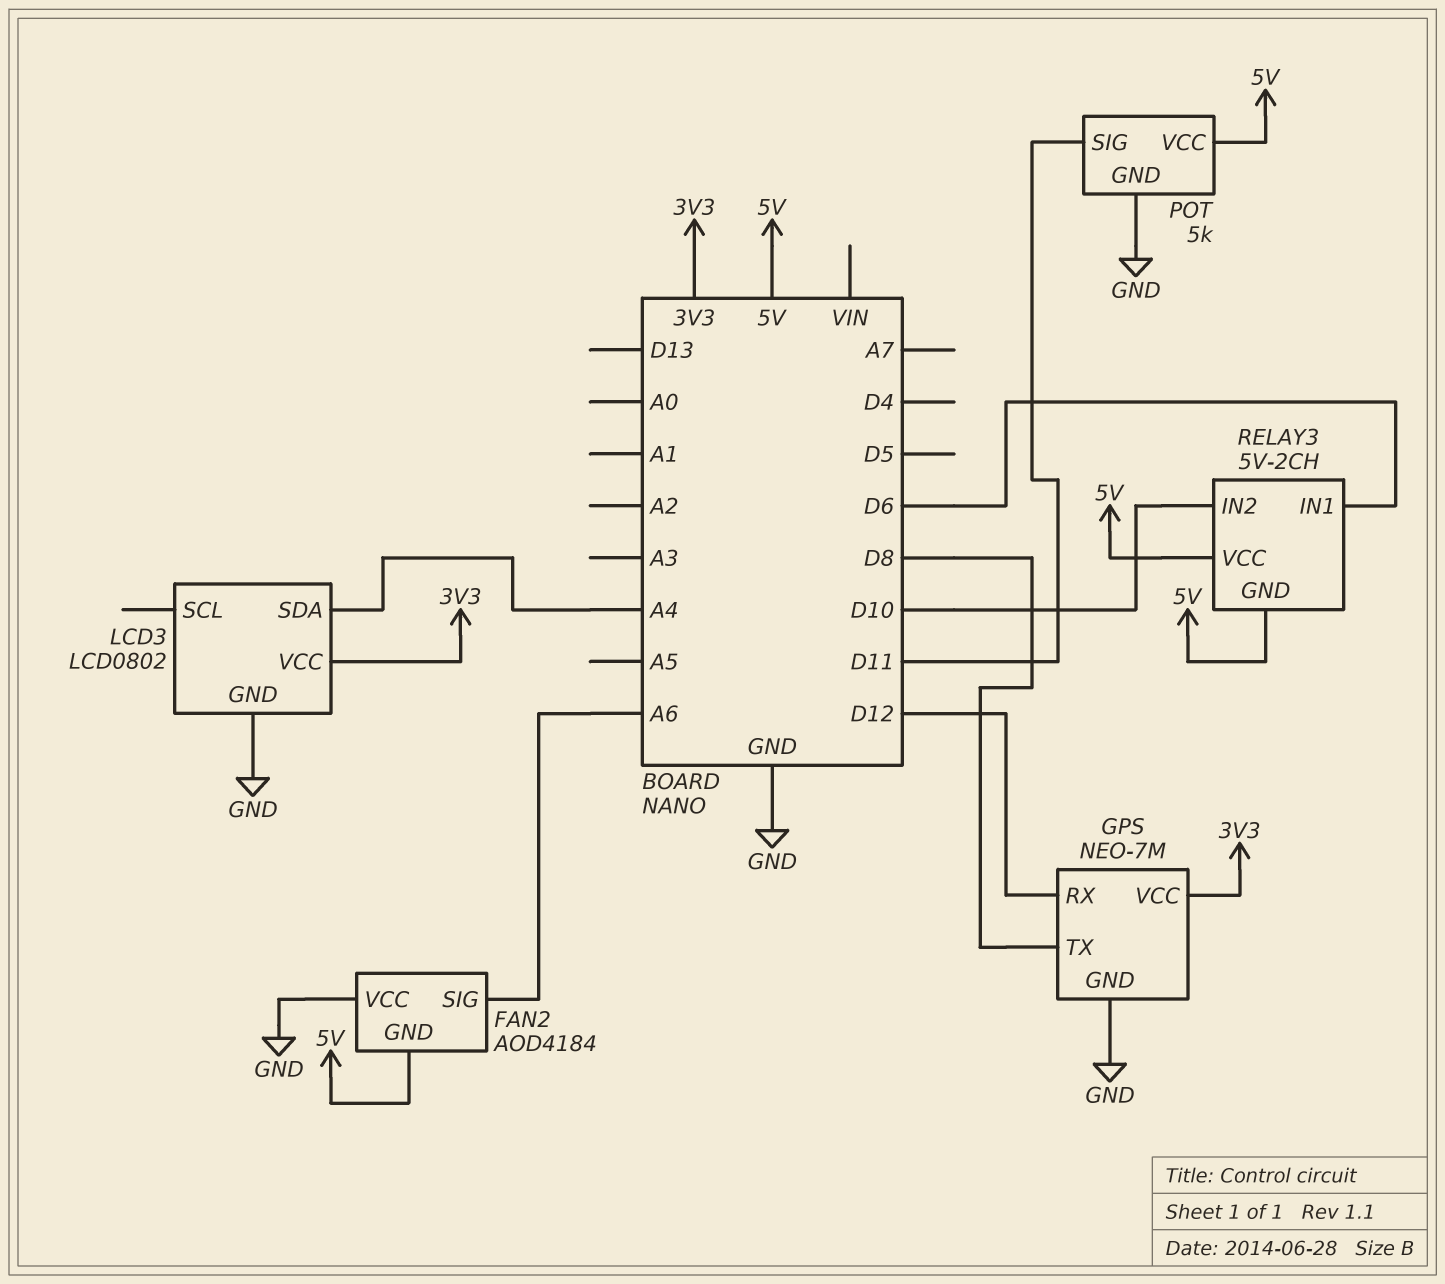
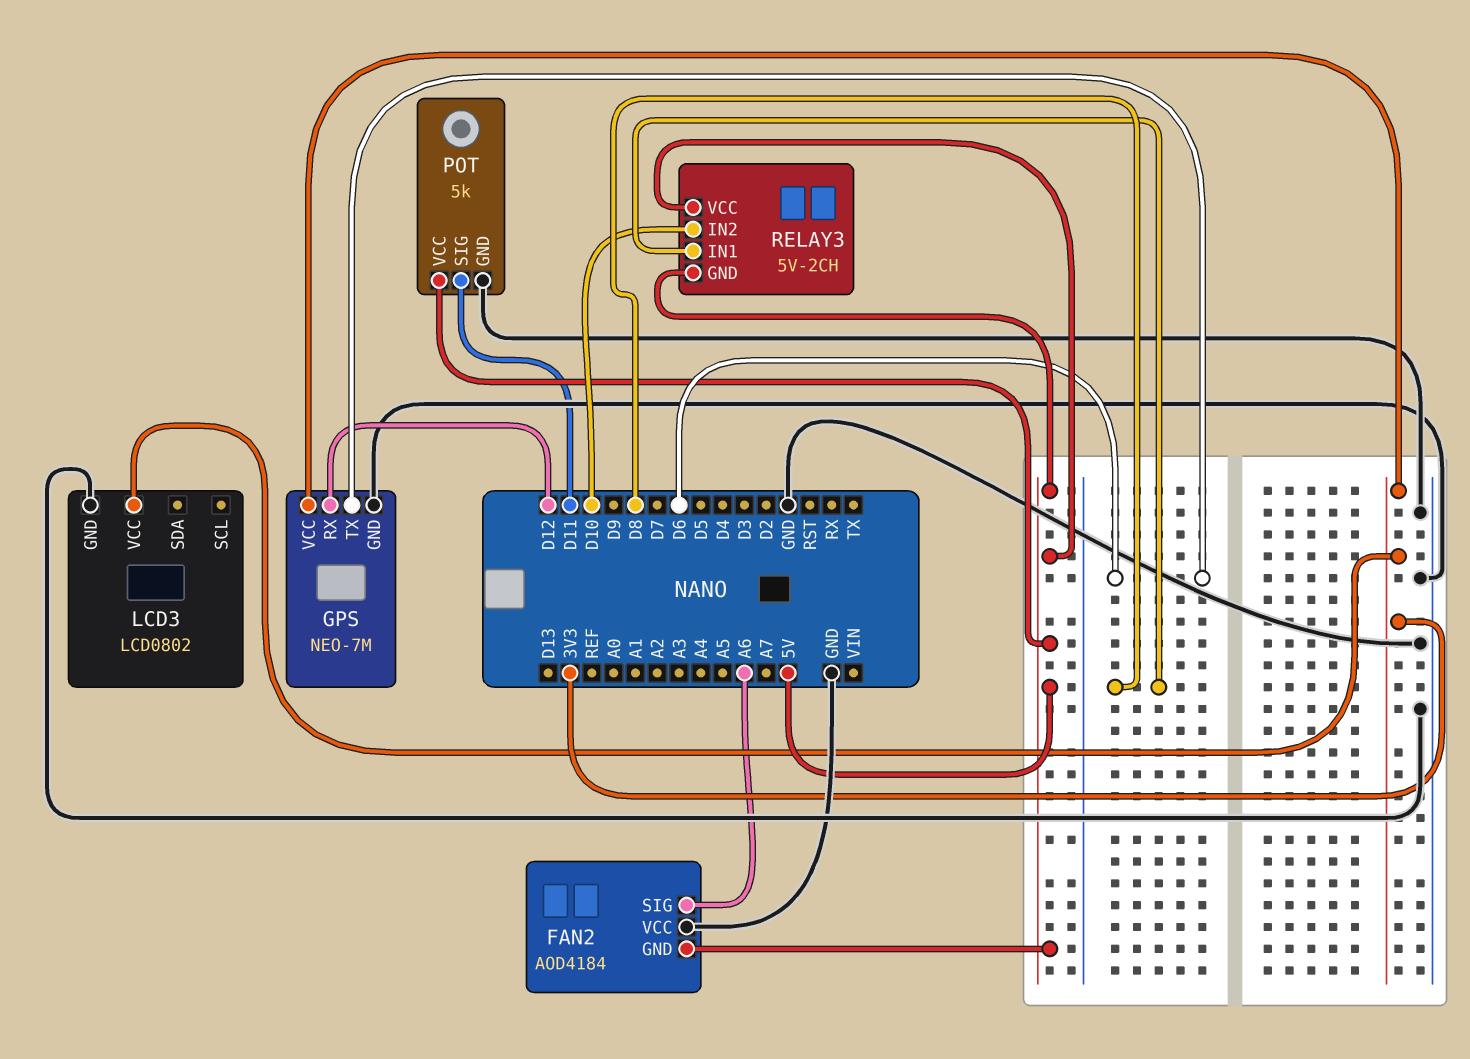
GPS pin TX: D8 -> D6
LCD3 pin SDA: A4 -> none
RELAY3 pin IN1: D6 -> D8

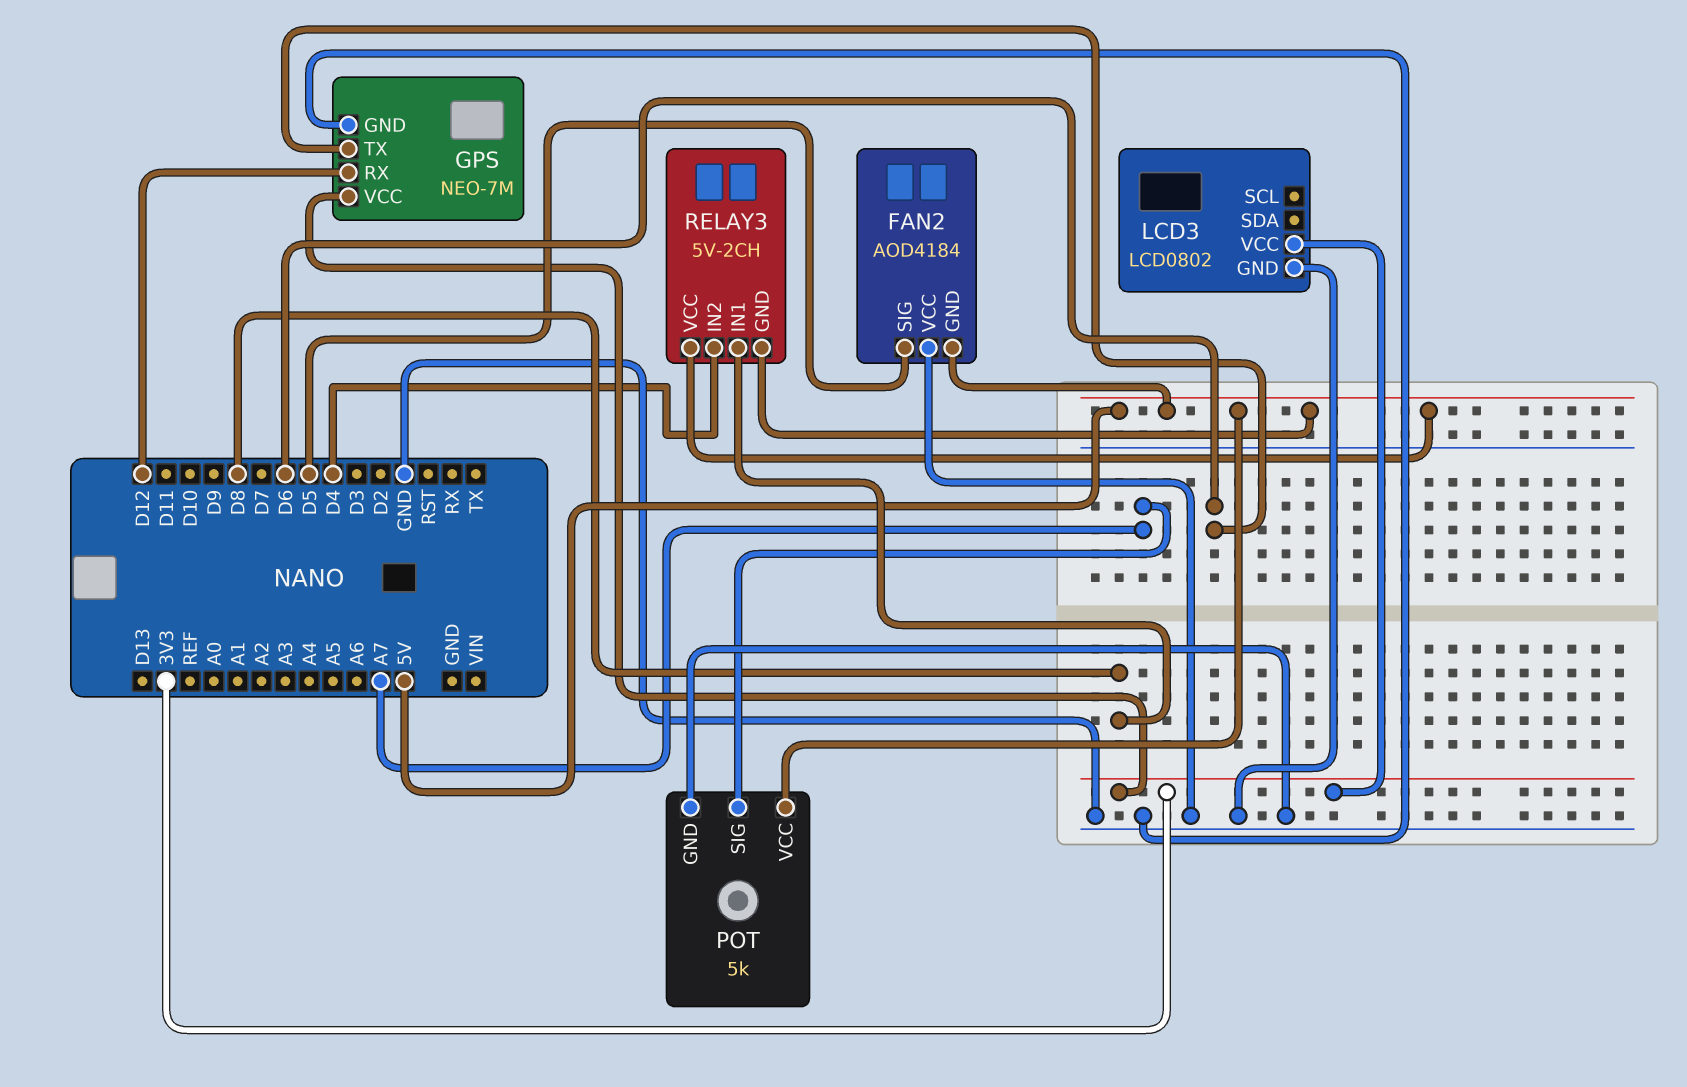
FAN2 pin SIG: A6 -> D5
POT pin SIG: D11 -> A7
RELAY3 pin IN2: D10 -> D4

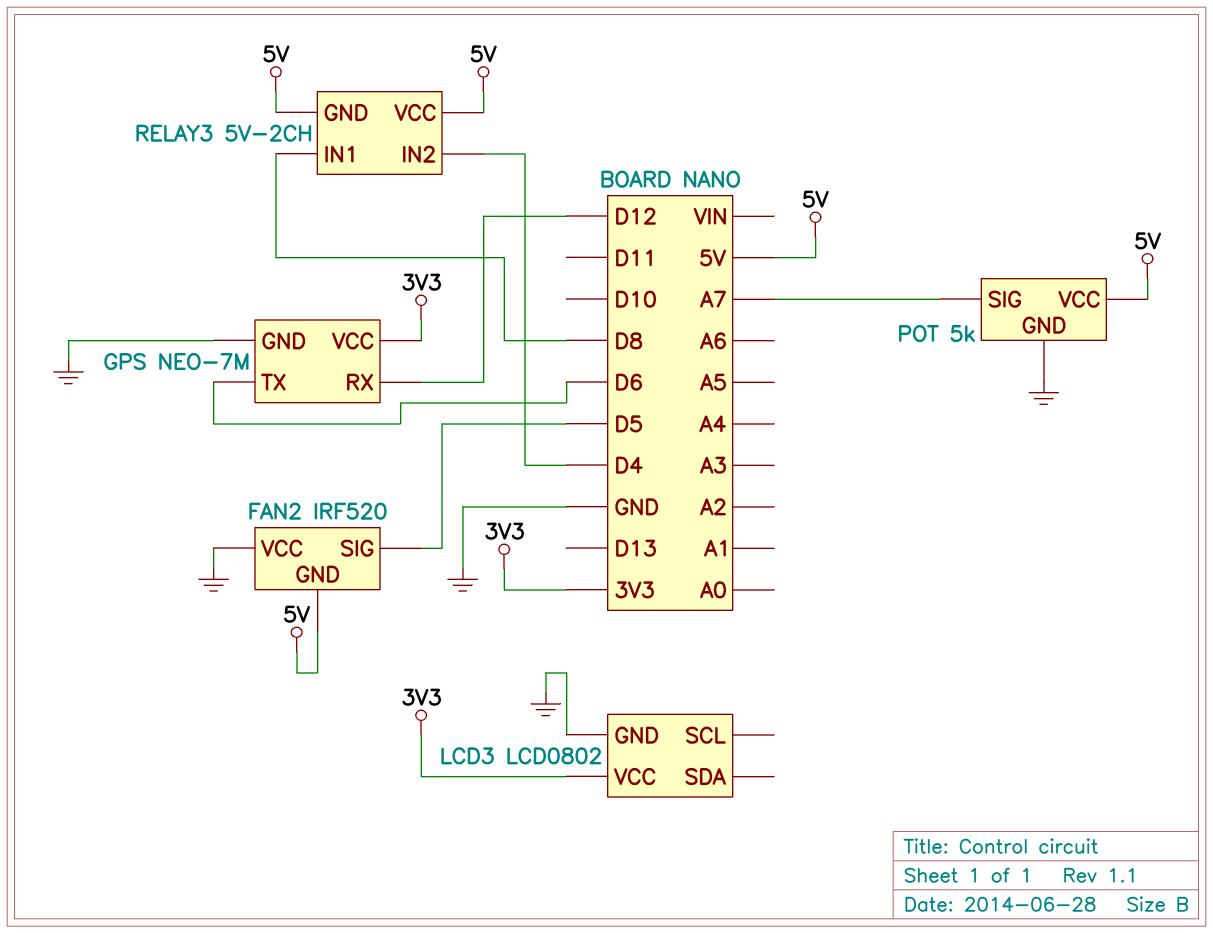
FAN2: AOD4184 -> IRF520

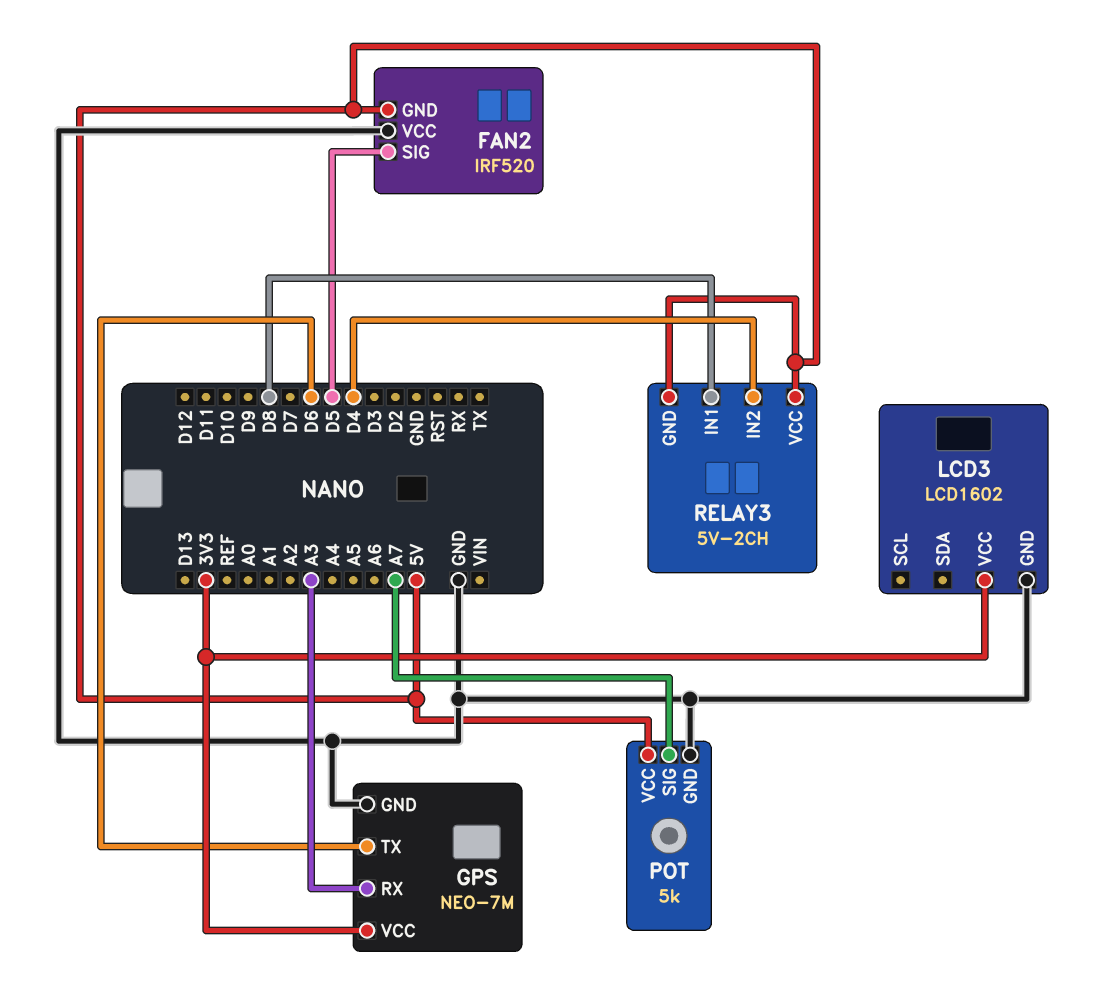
GPS pin RX: D12 -> A3
LCD3: LCD0802 -> LCD1602

